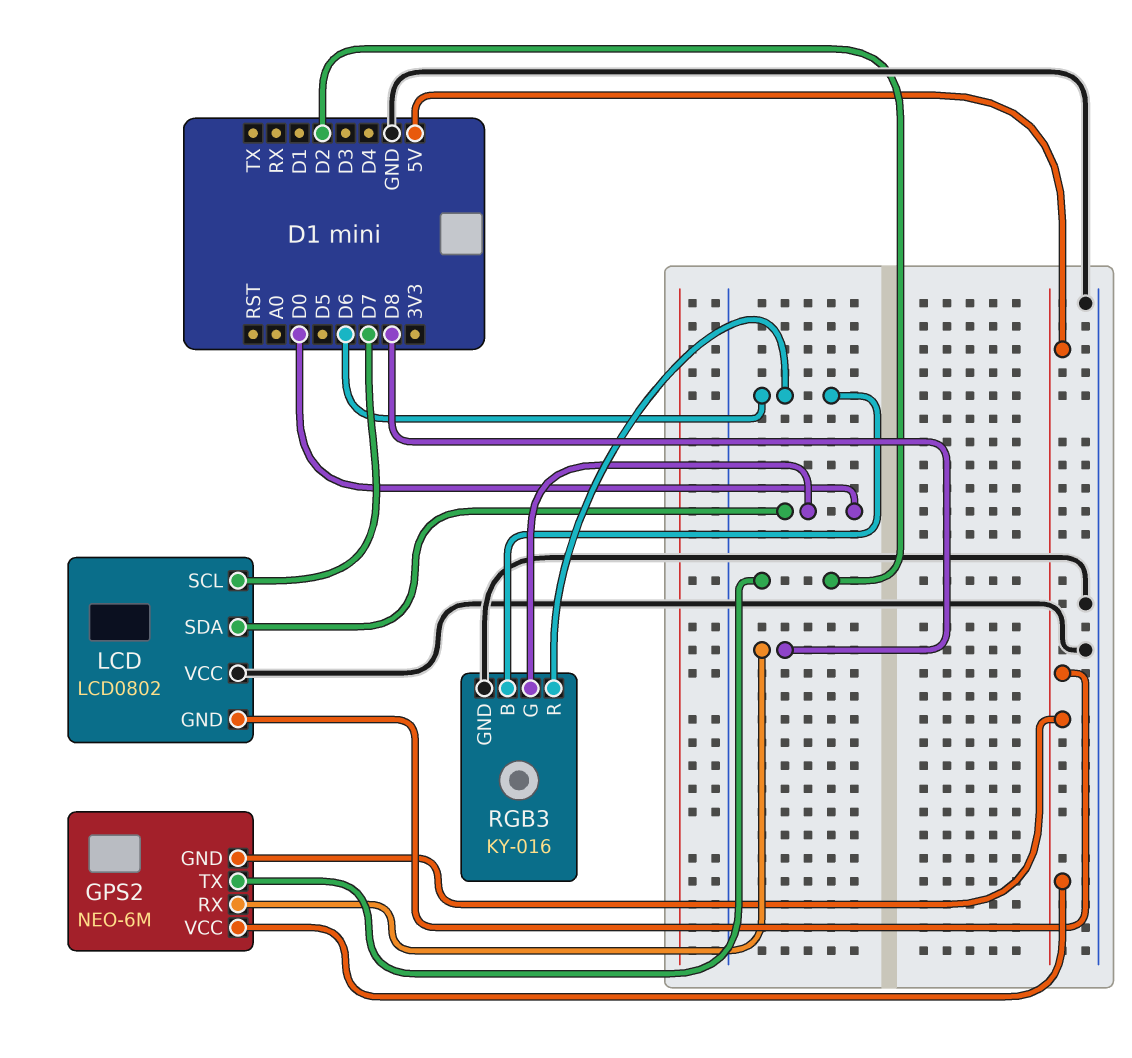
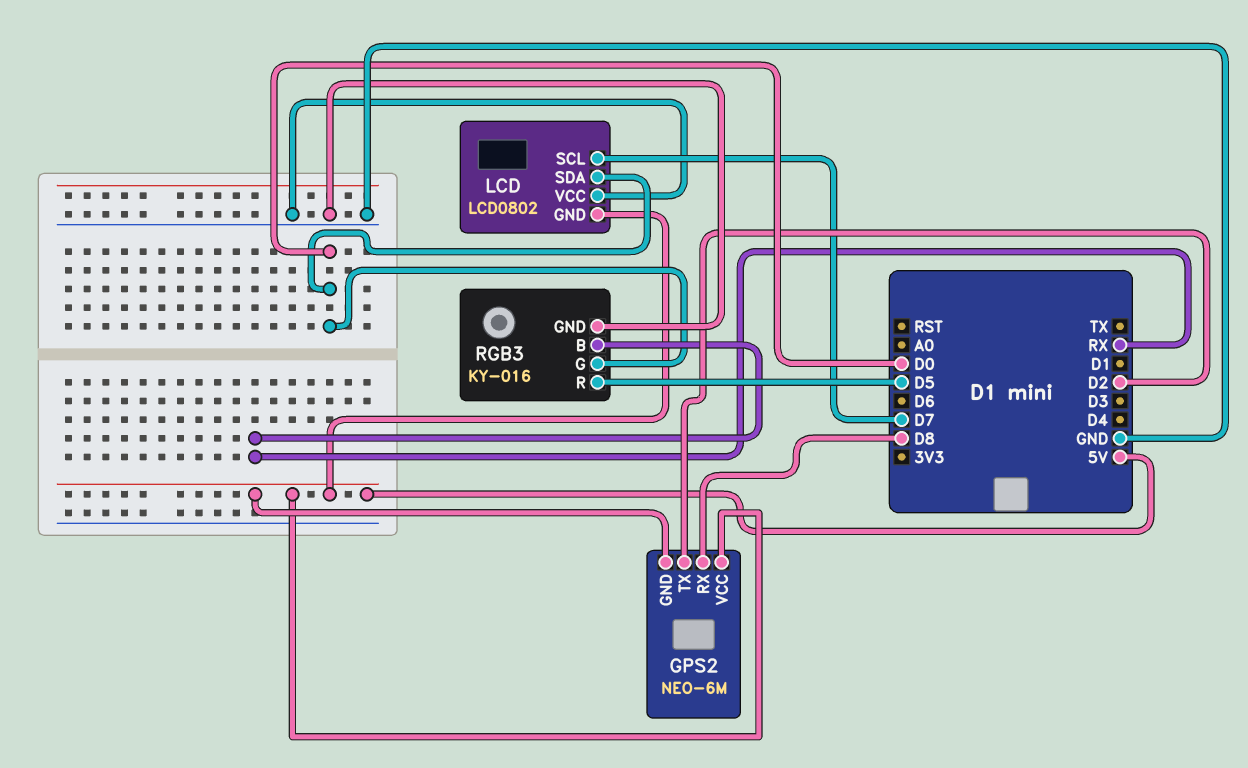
RGB3 pin B: D6 -> RX
RGB3 pin R: D6 -> D5

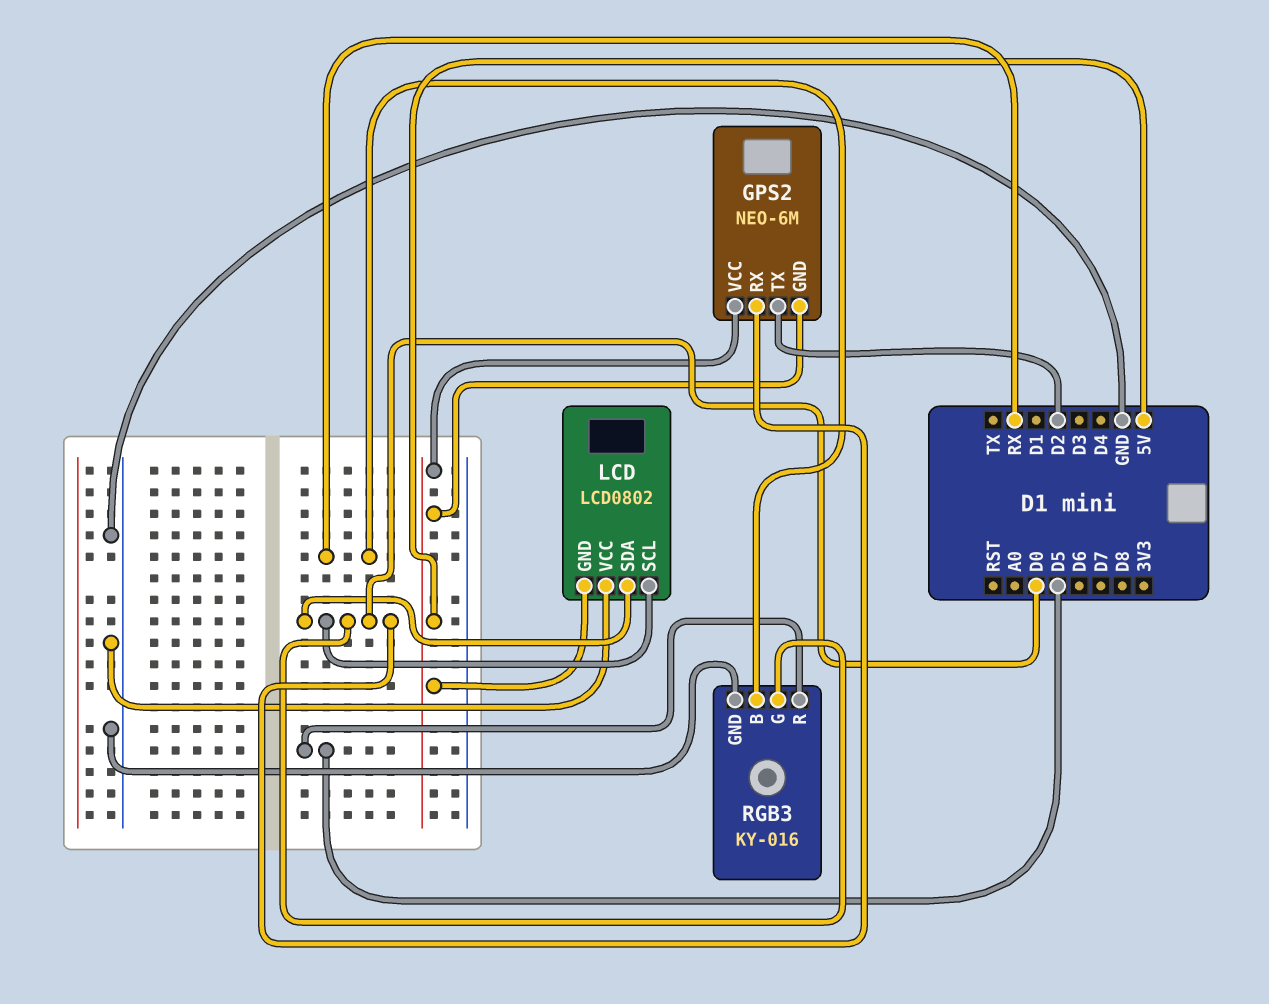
GPS2 pin RX: D8 -> D0
LCD pin SCL: D7 -> D0

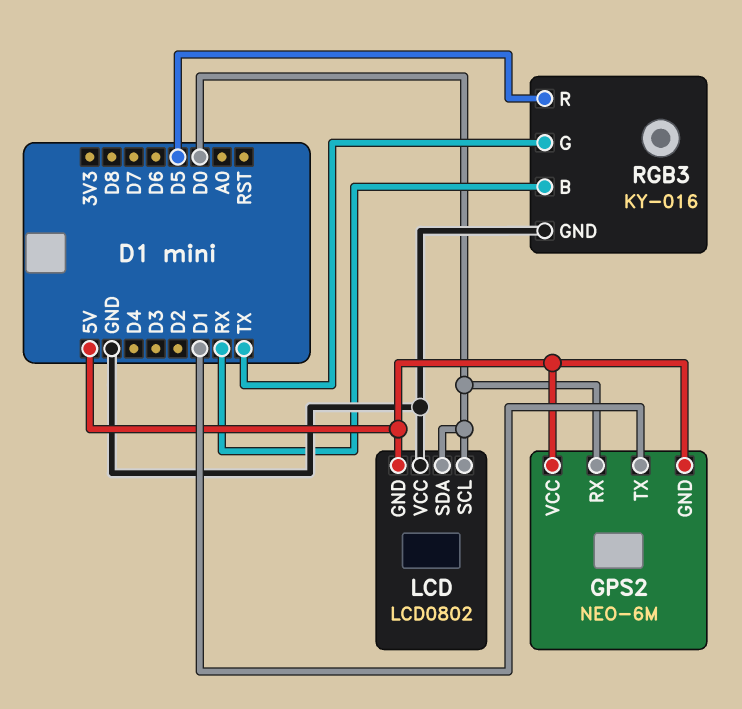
GPS2 pin TX: D2 -> D1
RGB3 pin G: D0 -> TX

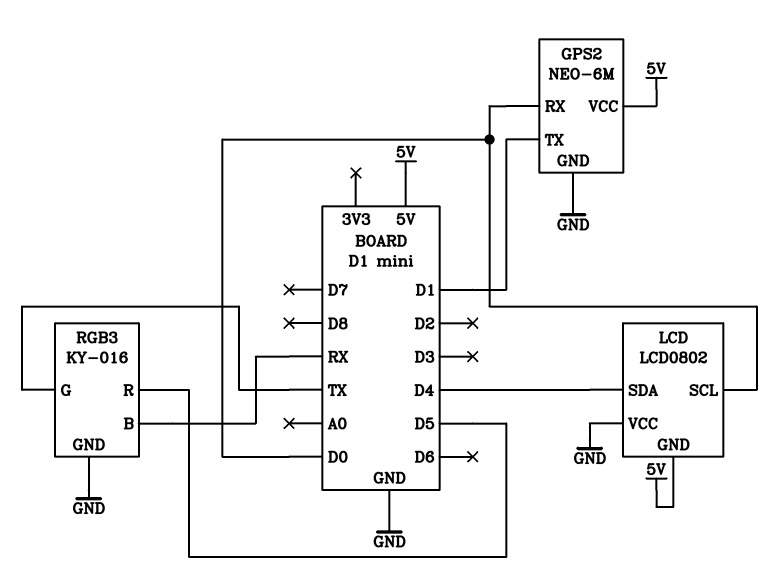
GPS2 pin GND: 5V -> GND
LCD pin SDA: D0 -> D4

